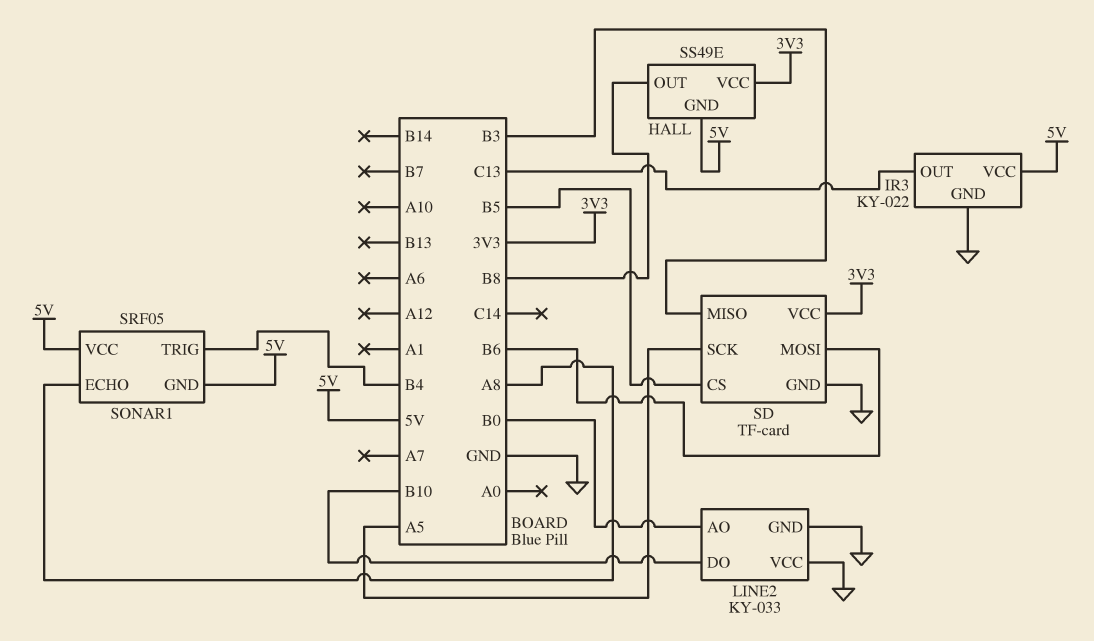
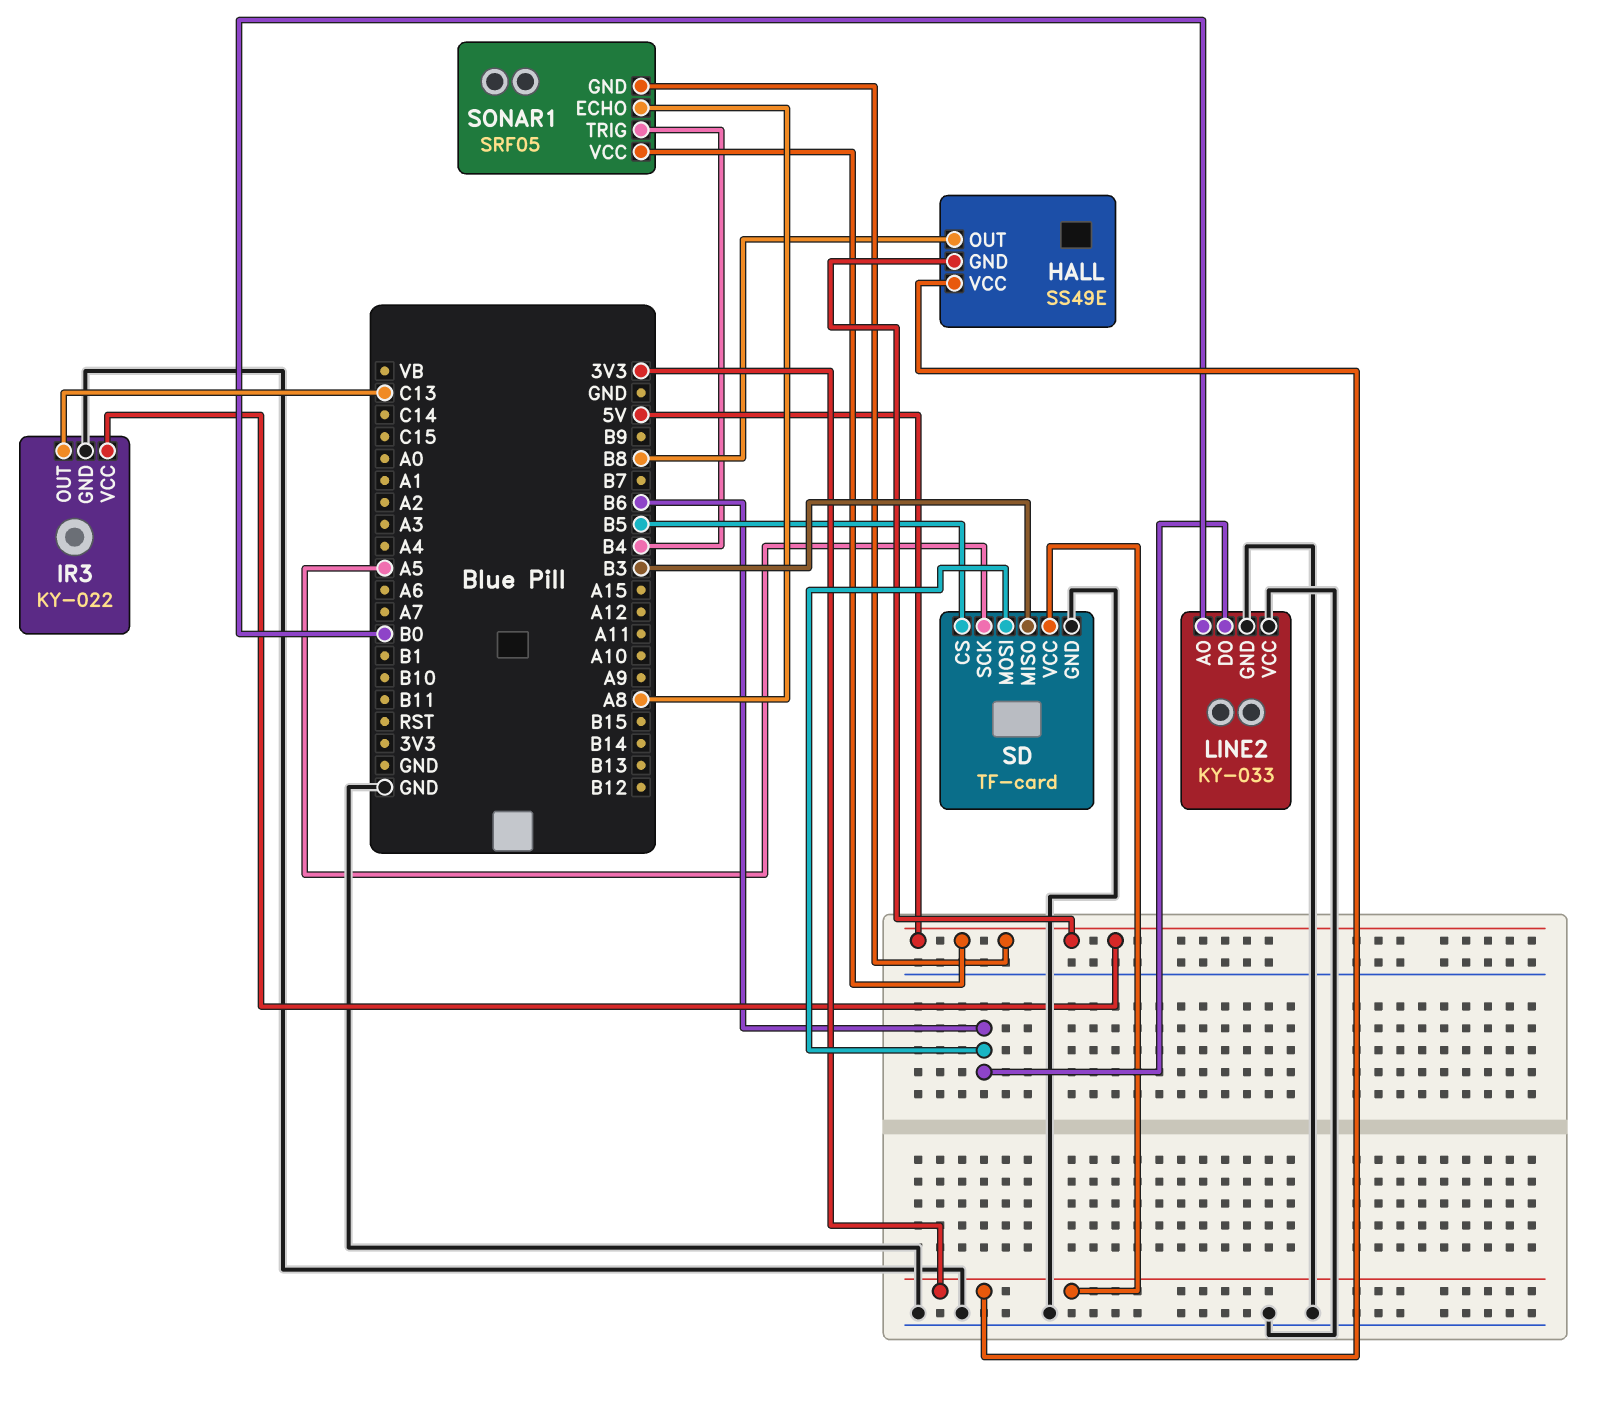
LINE2 pin DO: B10 -> B6

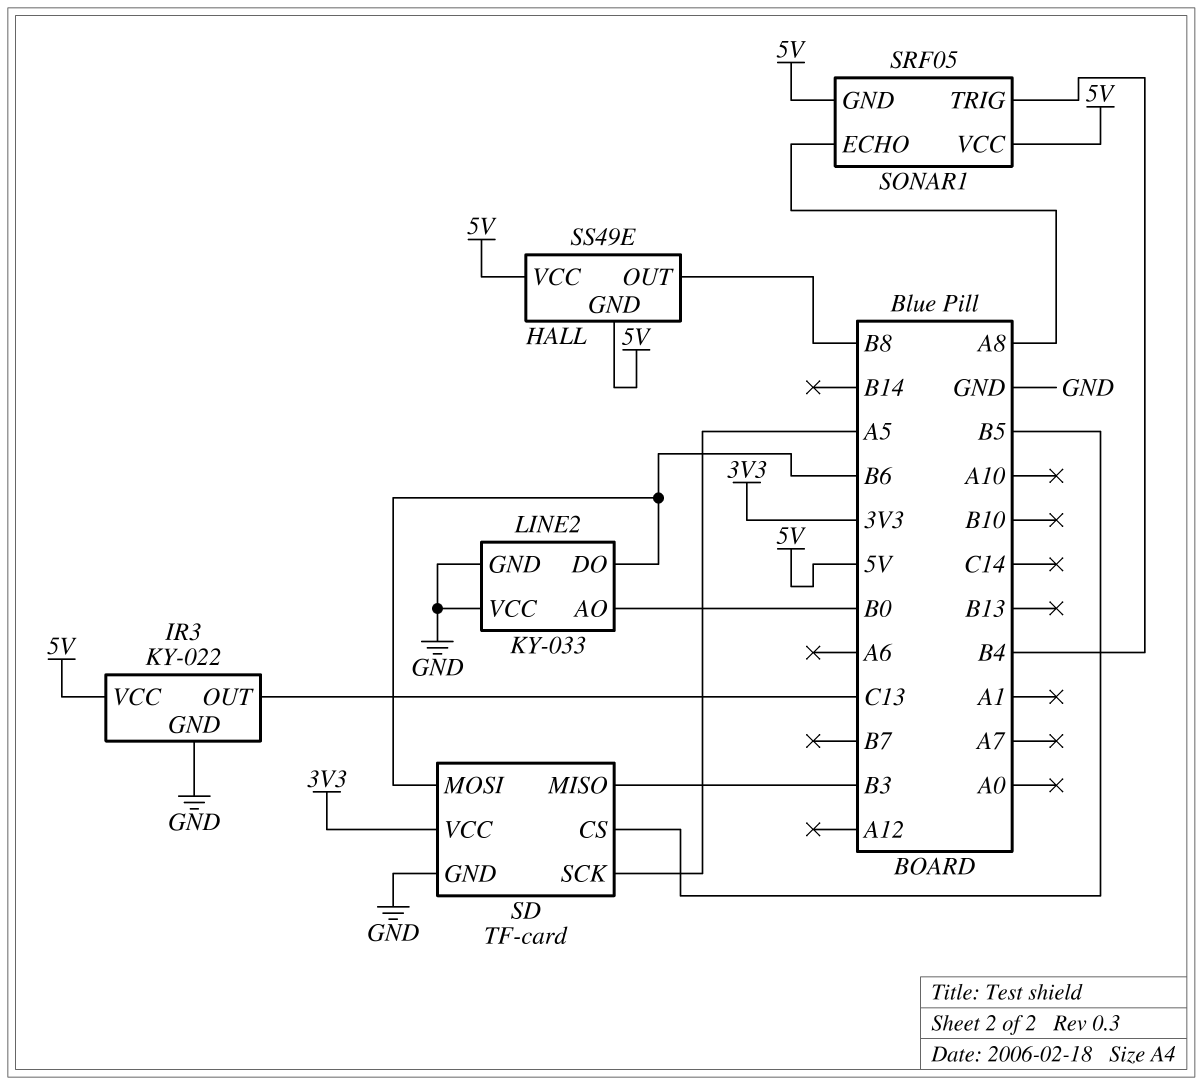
HALL pin VCC: 3V3 -> 5V

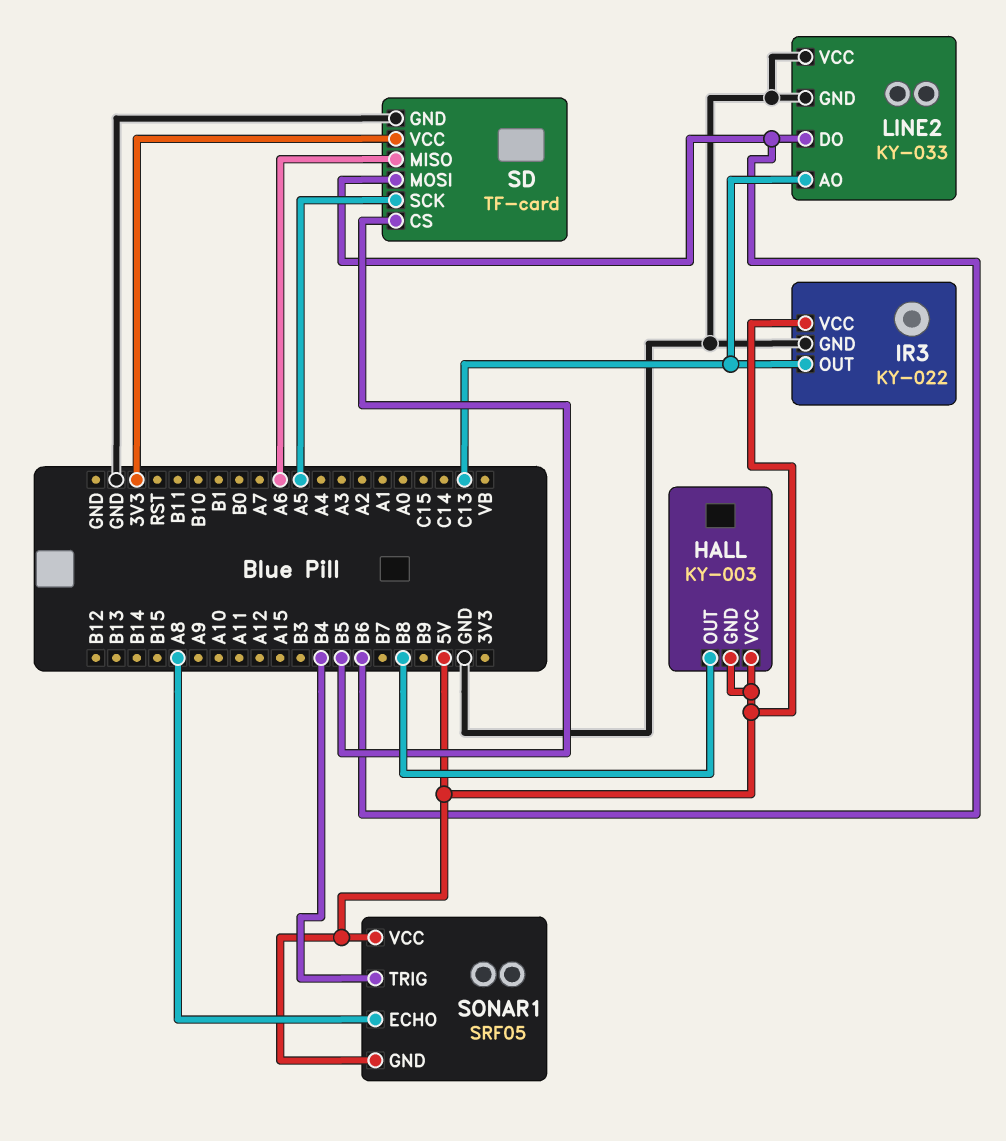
HALL: SS49E -> KY-003
LINE2 pin AO: B0 -> C13
SD pin MISO: B3 -> A6

